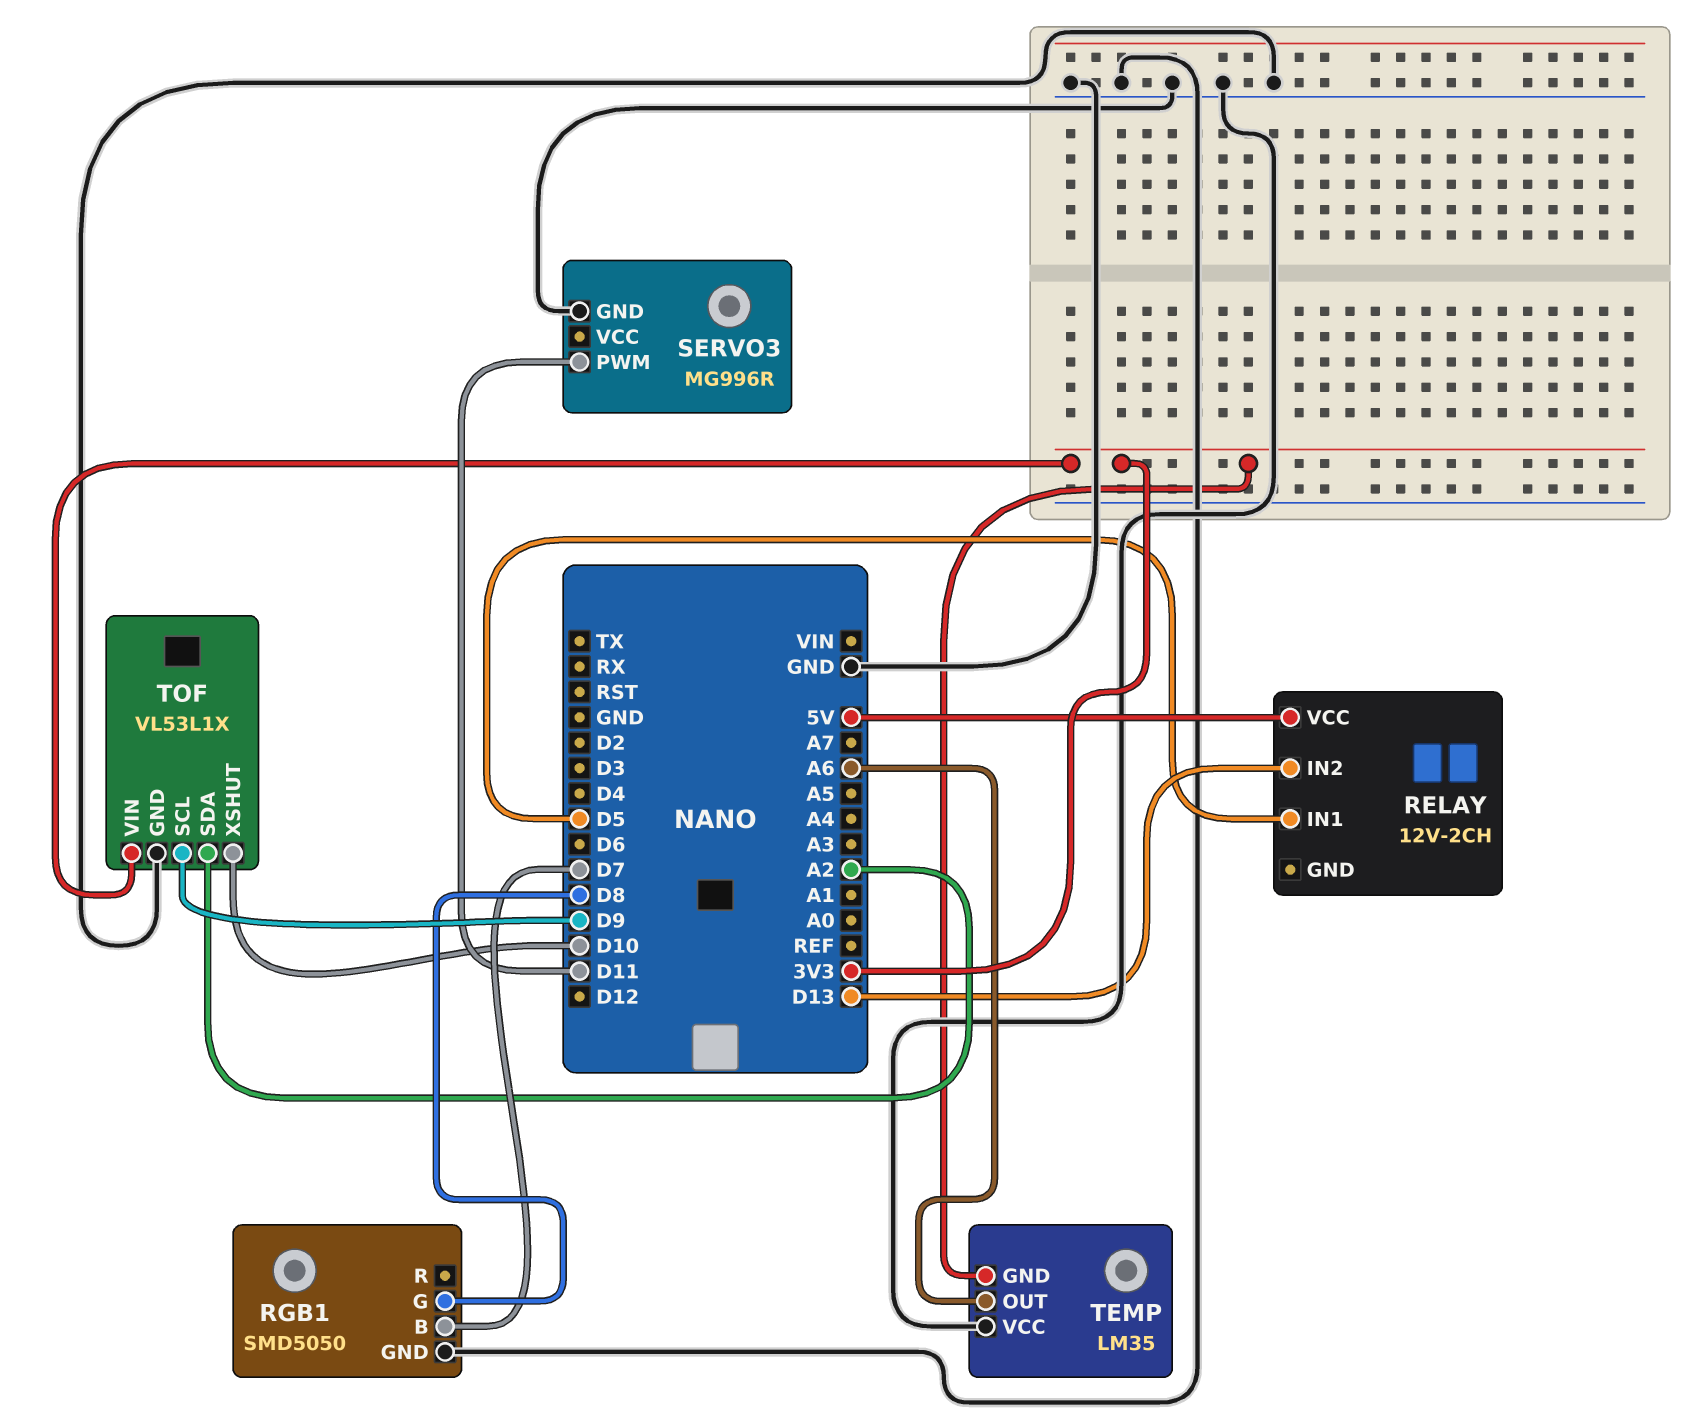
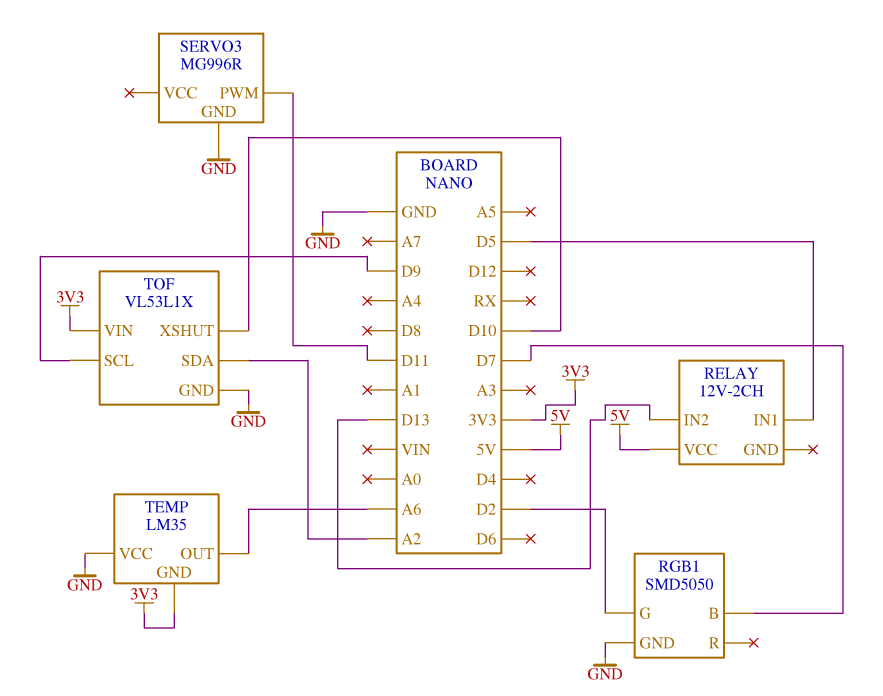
RGB1 pin G: D8 -> D2

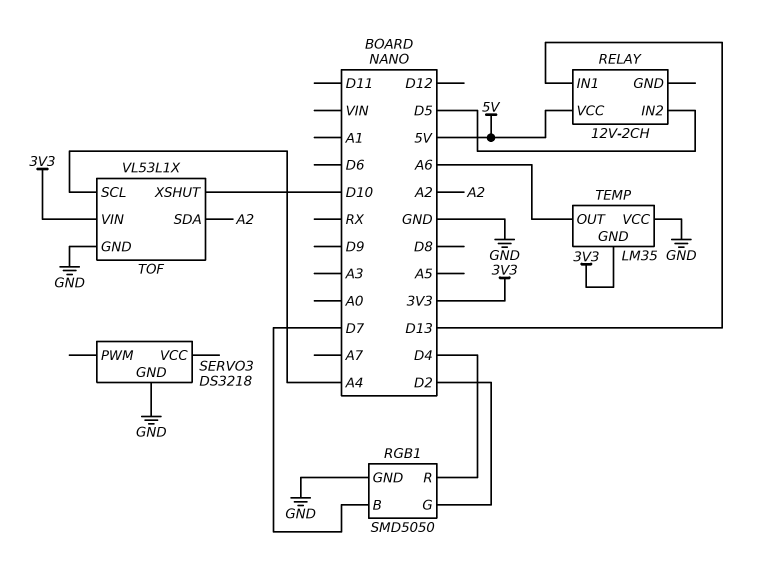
RELAY pin IN1: D5 -> D13
RELAY pin IN2: D13 -> D5
RGB1 pin R: none -> D4
SERVO3: MG996R -> DS3218
SERVO3 pin PWM: D11 -> none
TOF pin SCL: D9 -> A4

